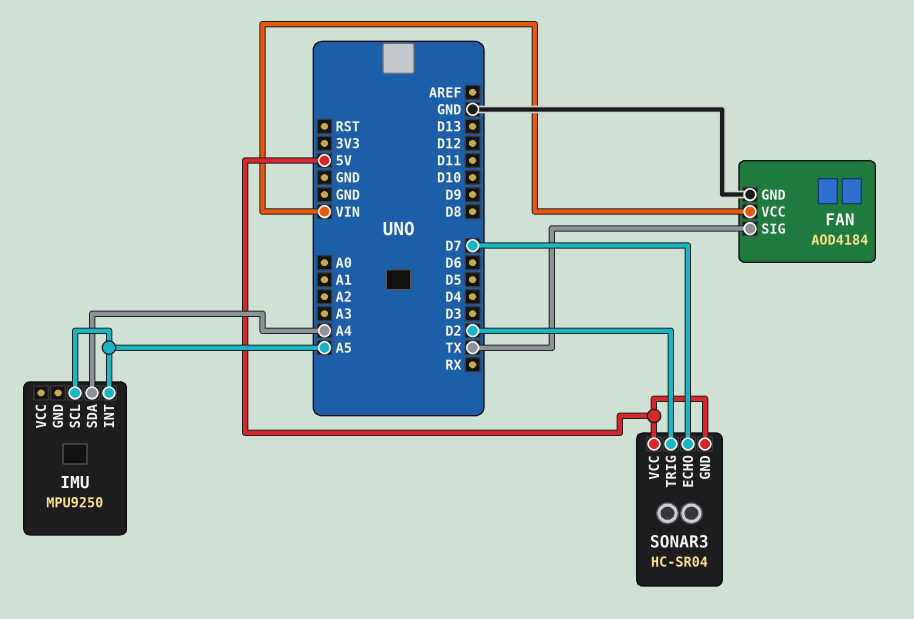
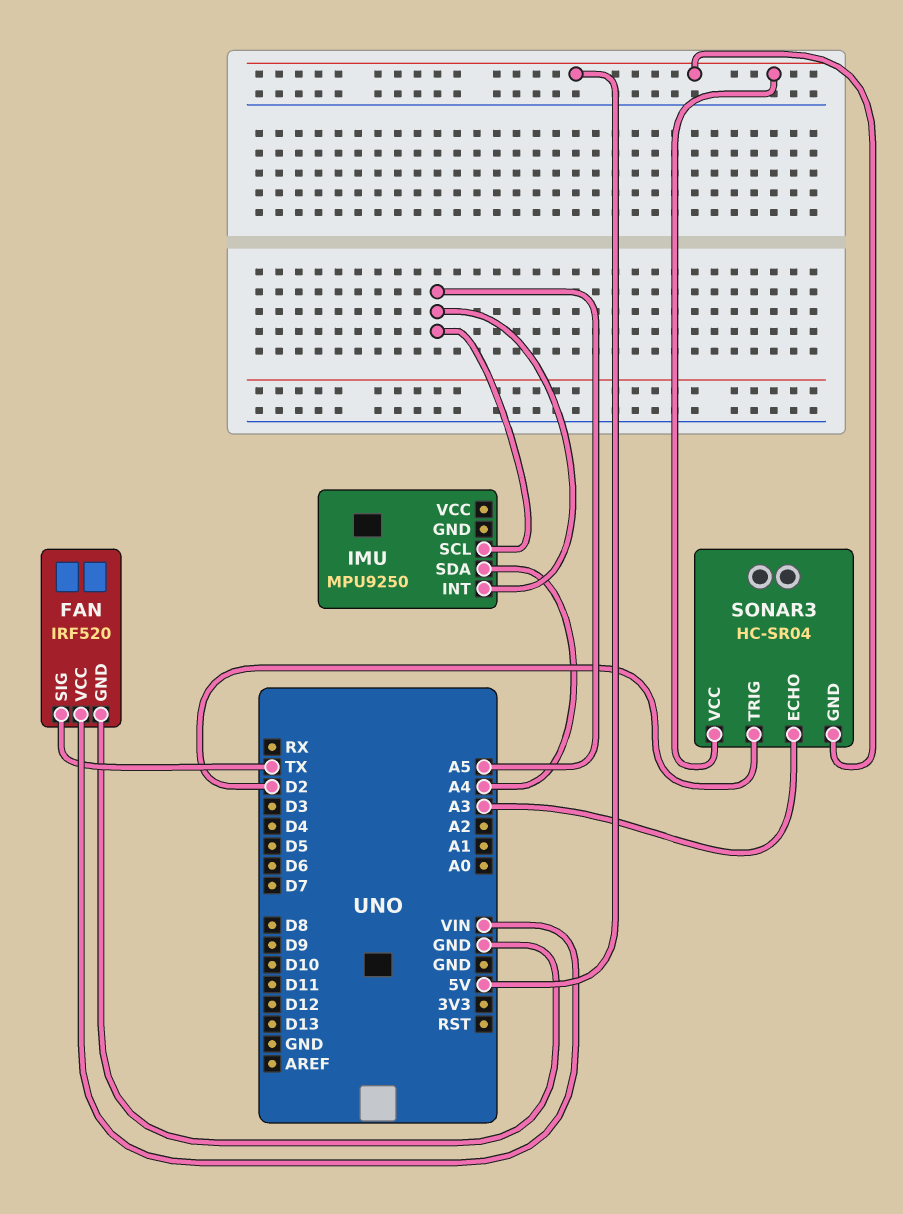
FAN: AOD4184 -> IRF520
SONAR3 pin ECHO: D7 -> A3

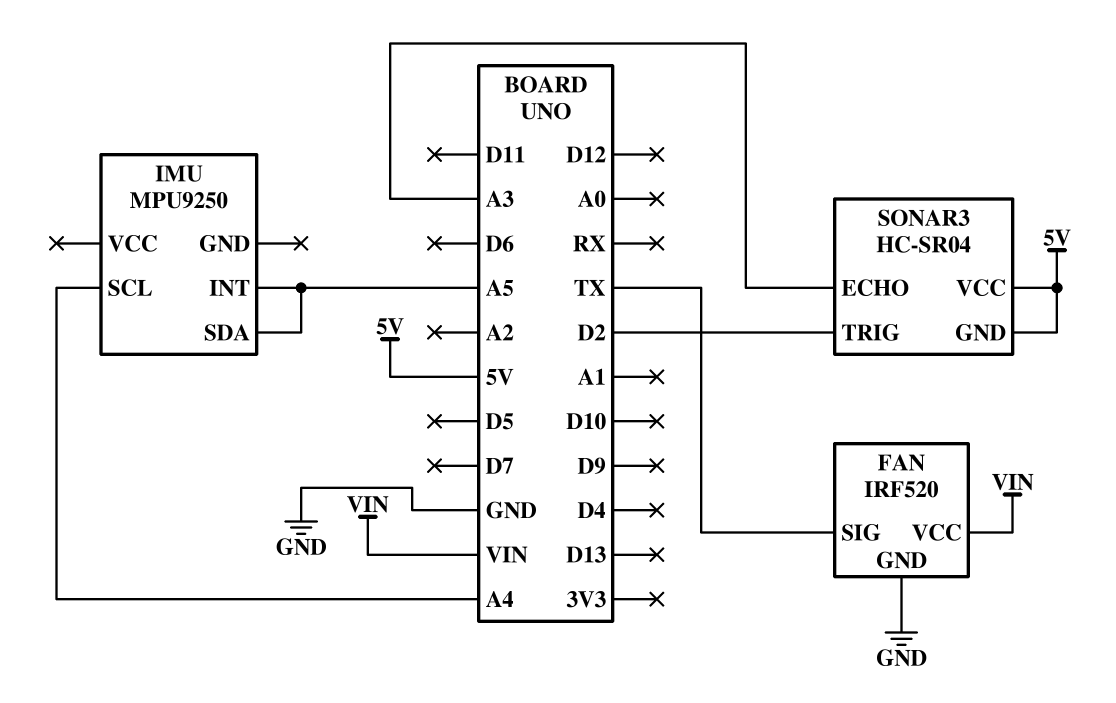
IMU pin SCL: A5 -> A4
IMU pin SDA: A4 -> A5

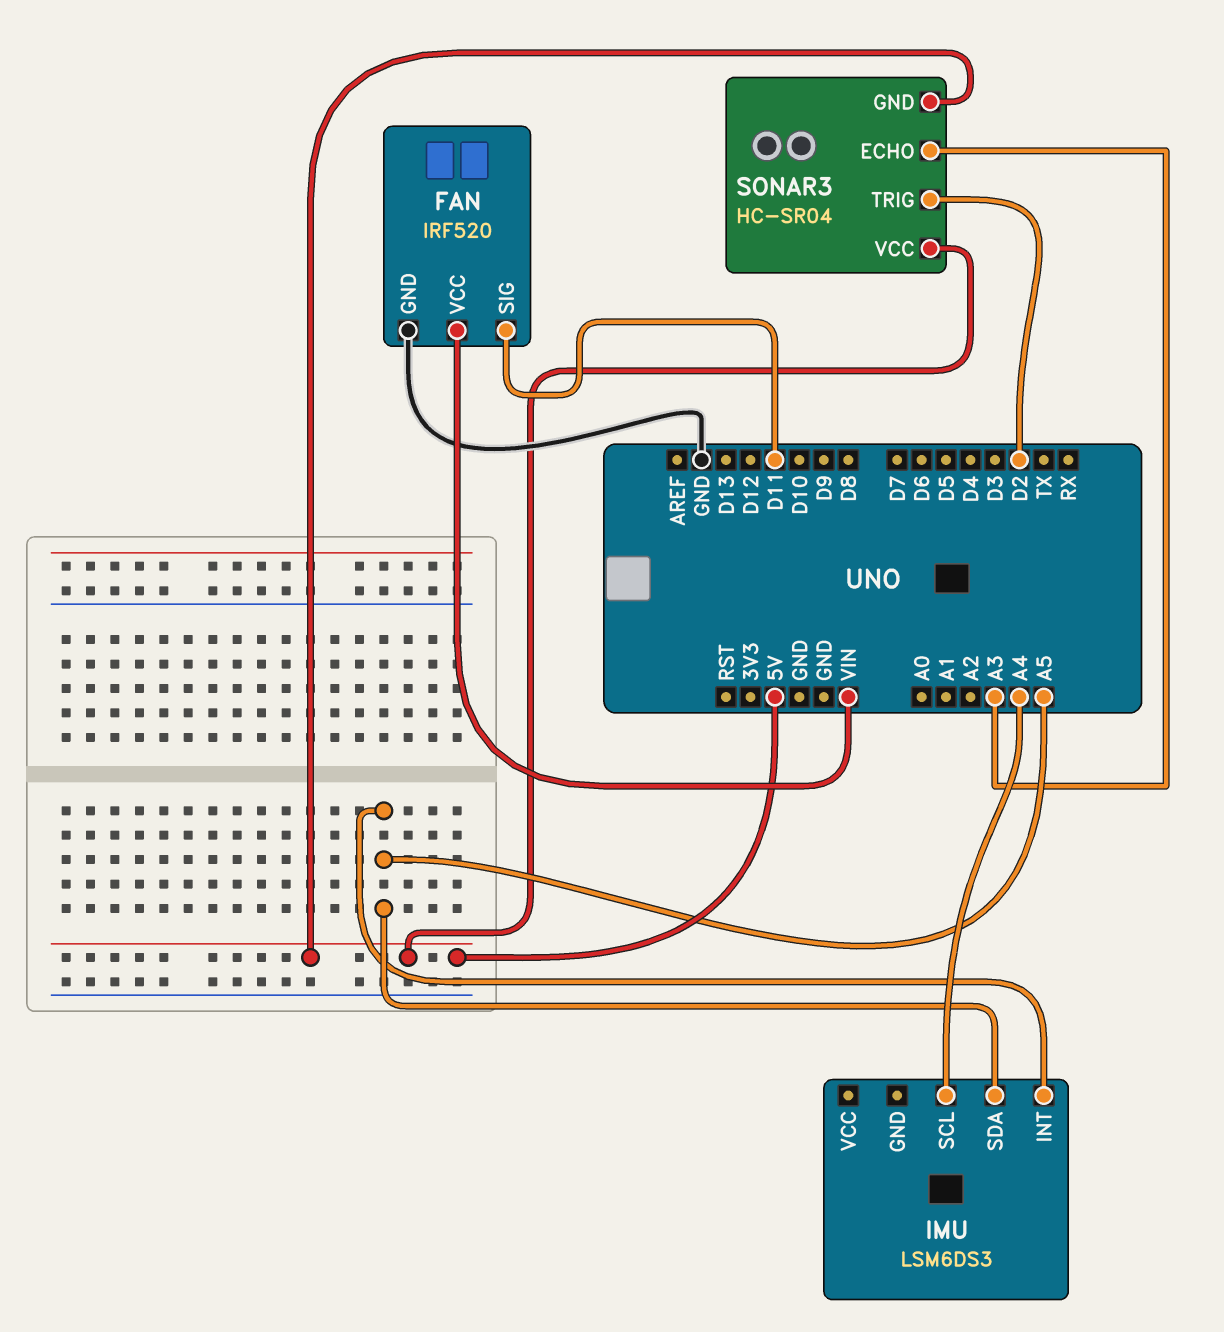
FAN pin SIG: TX -> D11
IMU: MPU9250 -> LSM6DS3

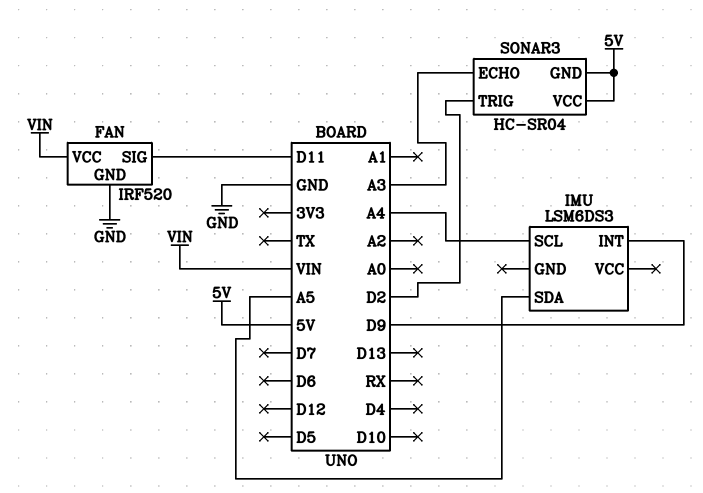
IMU pin INT: A5 -> D9

